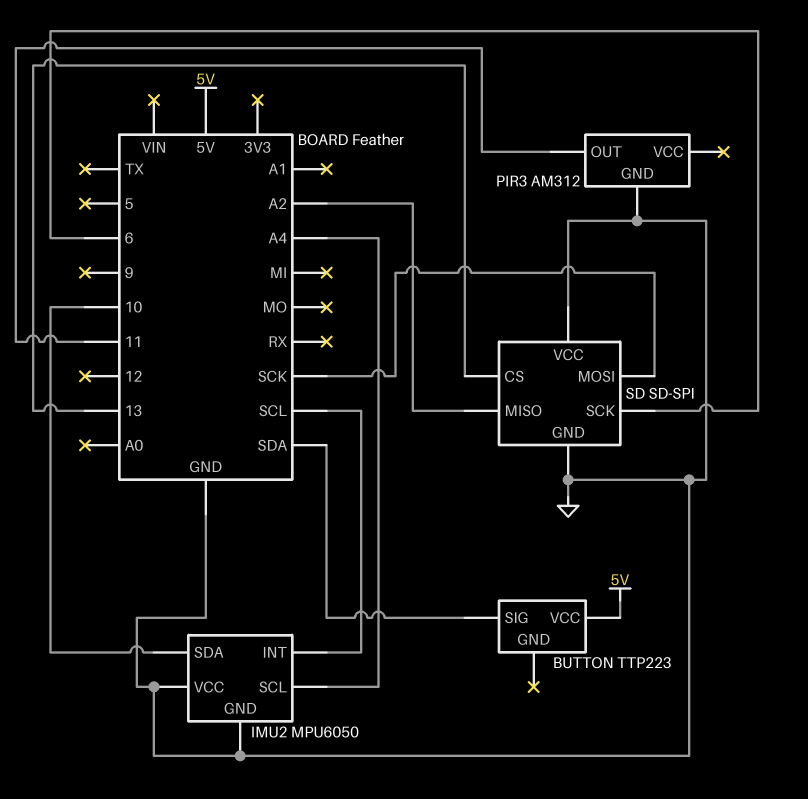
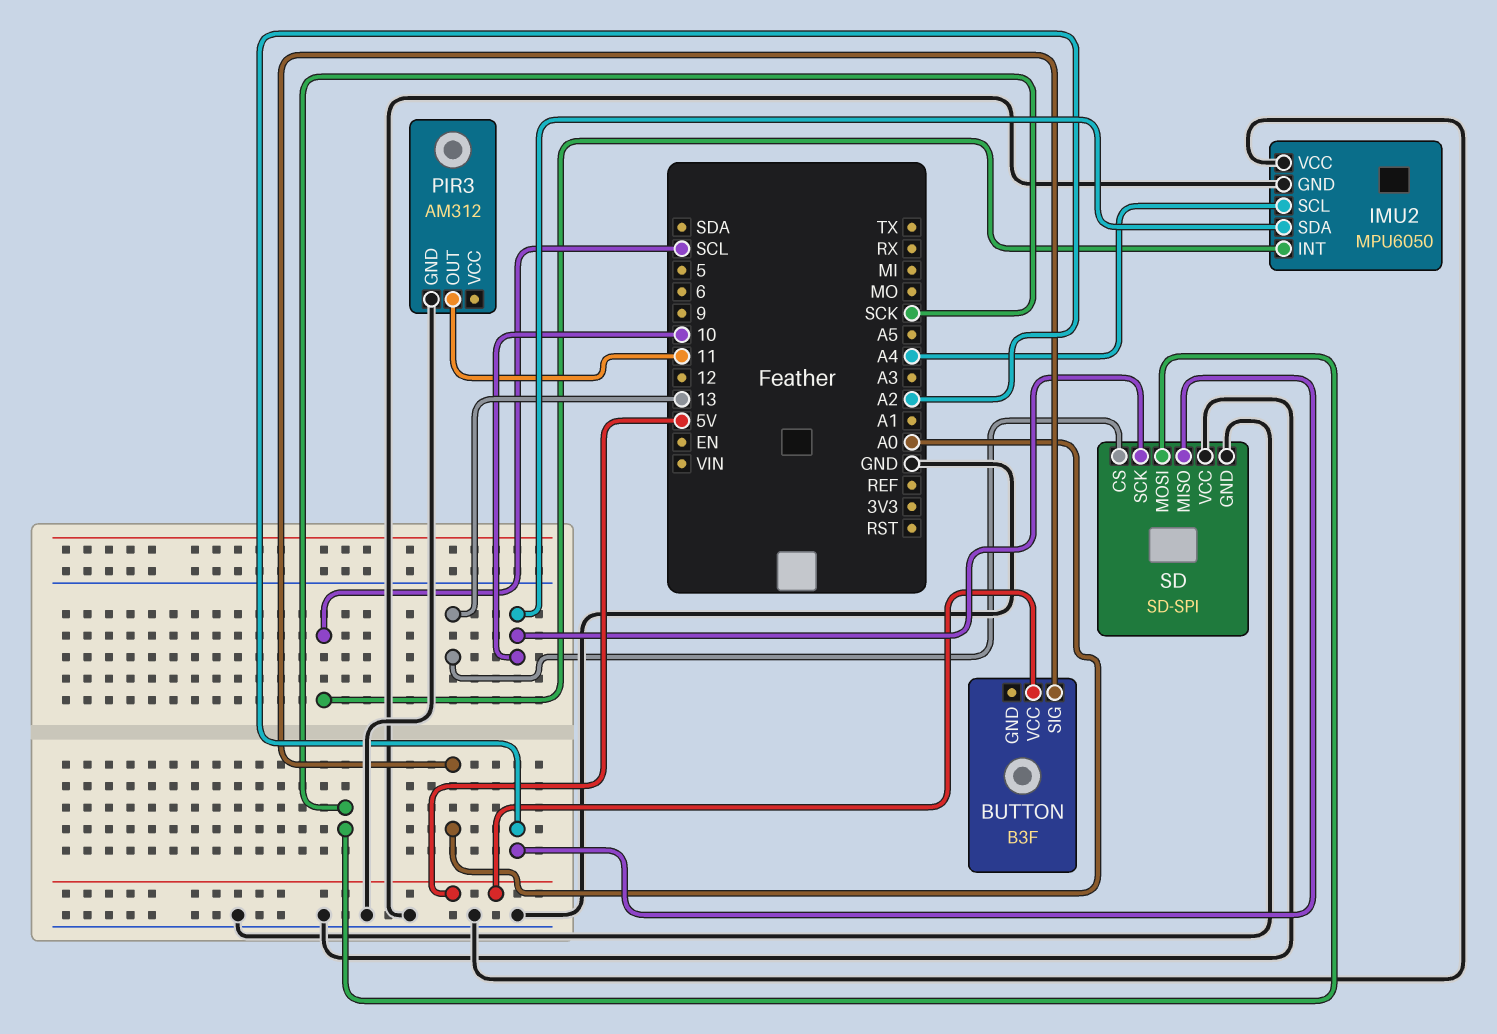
BUTTON: TTP223 -> B3F
BUTTON pin SIG: SDA -> A0
SD pin SCK: 6 -> 10

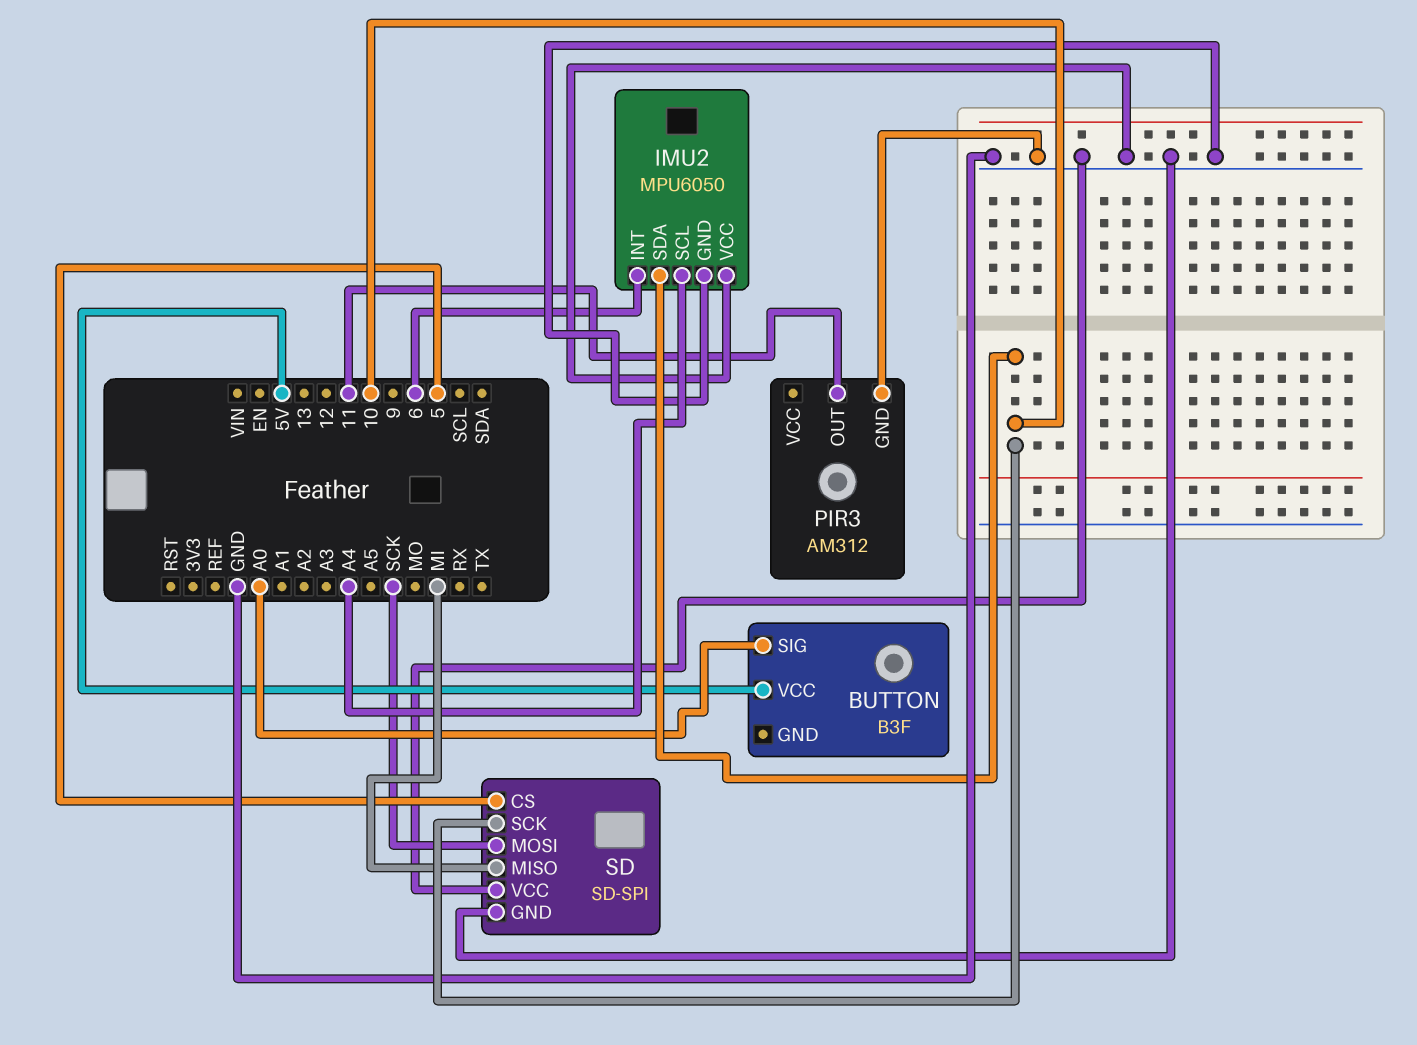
IMU2 pin INT: SCL -> 6
SD pin CS: 13 -> 5
SD pin MISO: A2 -> MI

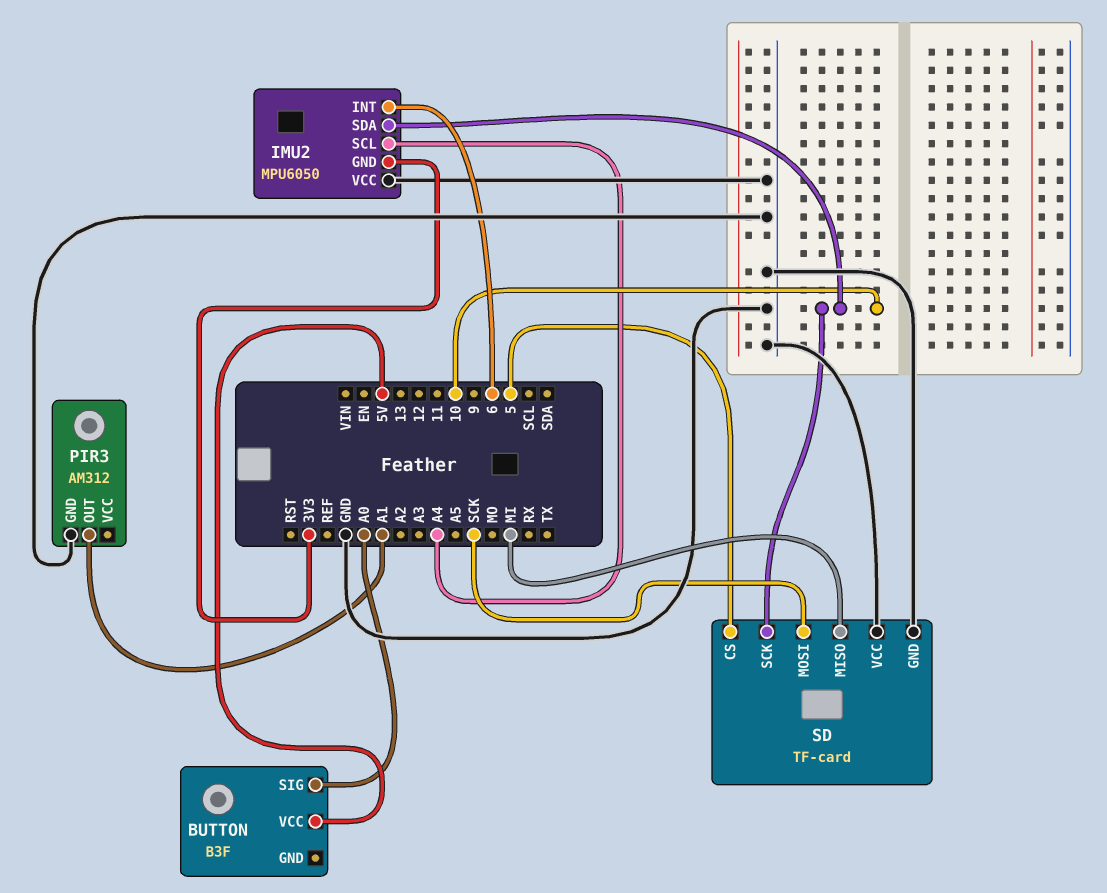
IMU2 pin GND: GND -> 3V3
PIR3 pin OUT: 11 -> A1
SD: SD-SPI -> TF-card

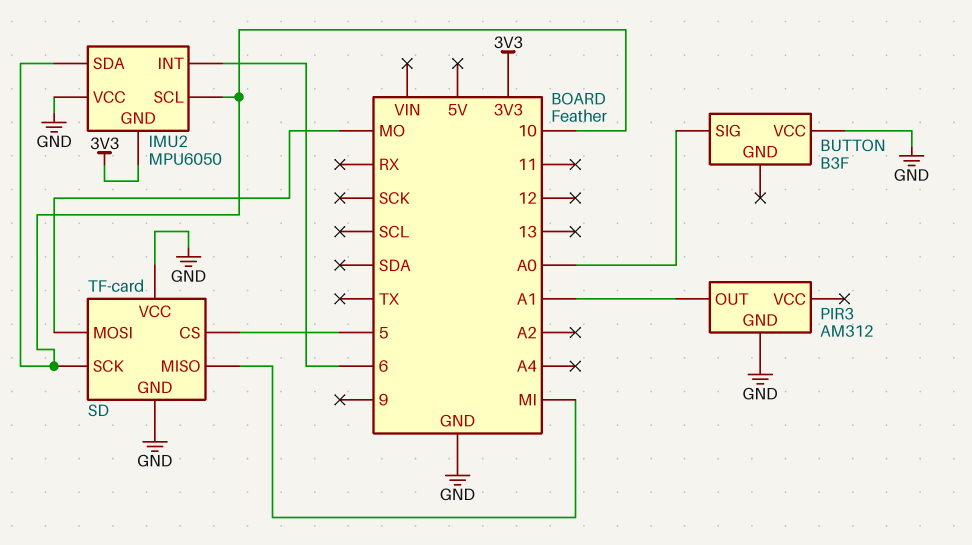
BUTTON pin VCC: 5V -> GND
IMU2 pin SCL: A4 -> 10
SD pin MOSI: SCK -> MO

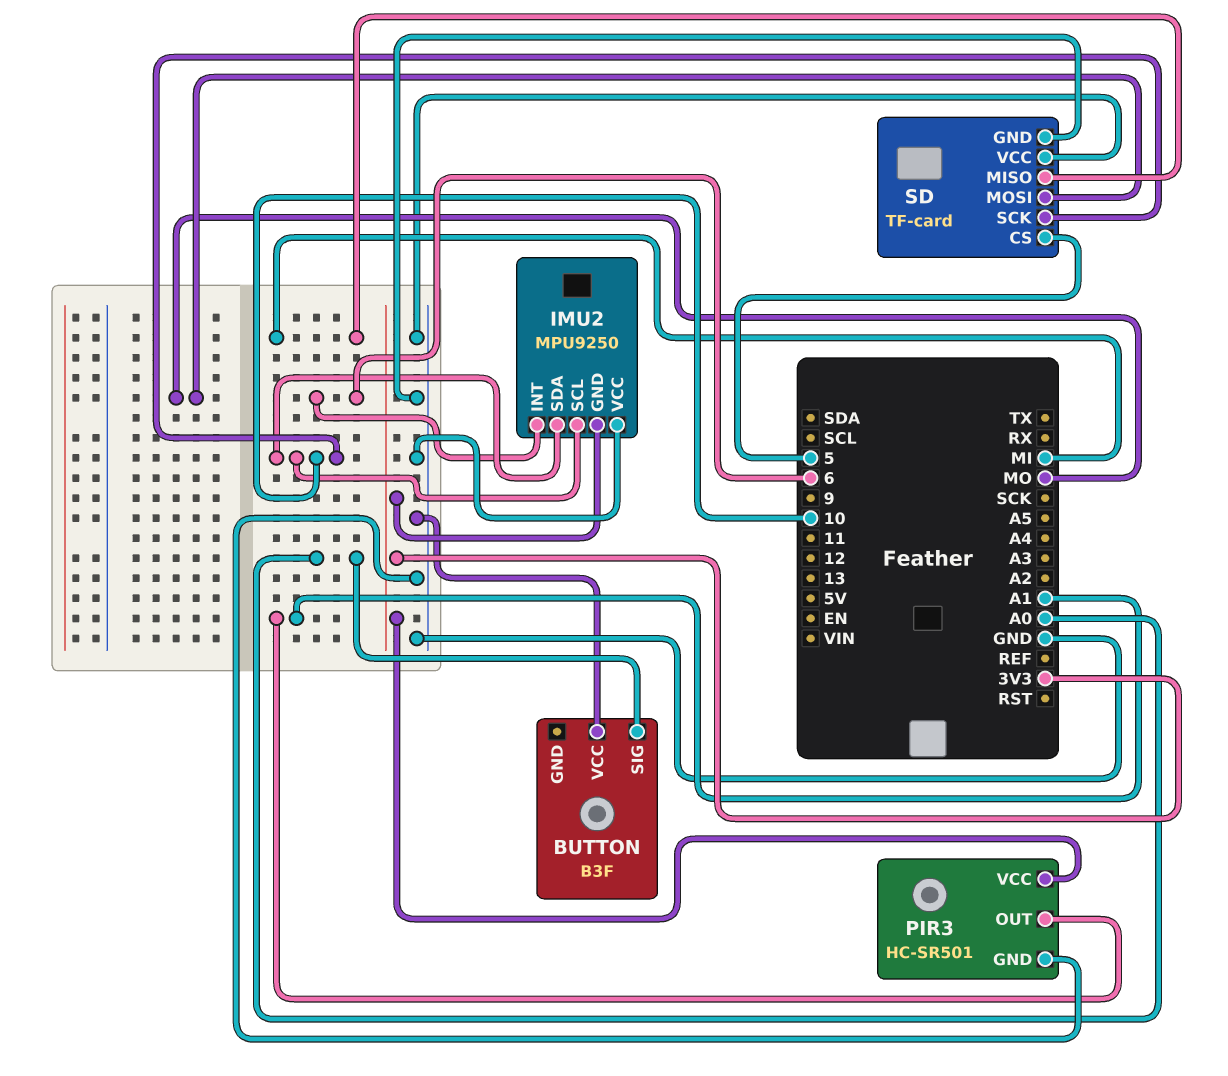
IMU2: MPU6050 -> MPU9250
PIR3: AM312 -> HC-SR501
PIR3 pin VCC: none -> 3V3

